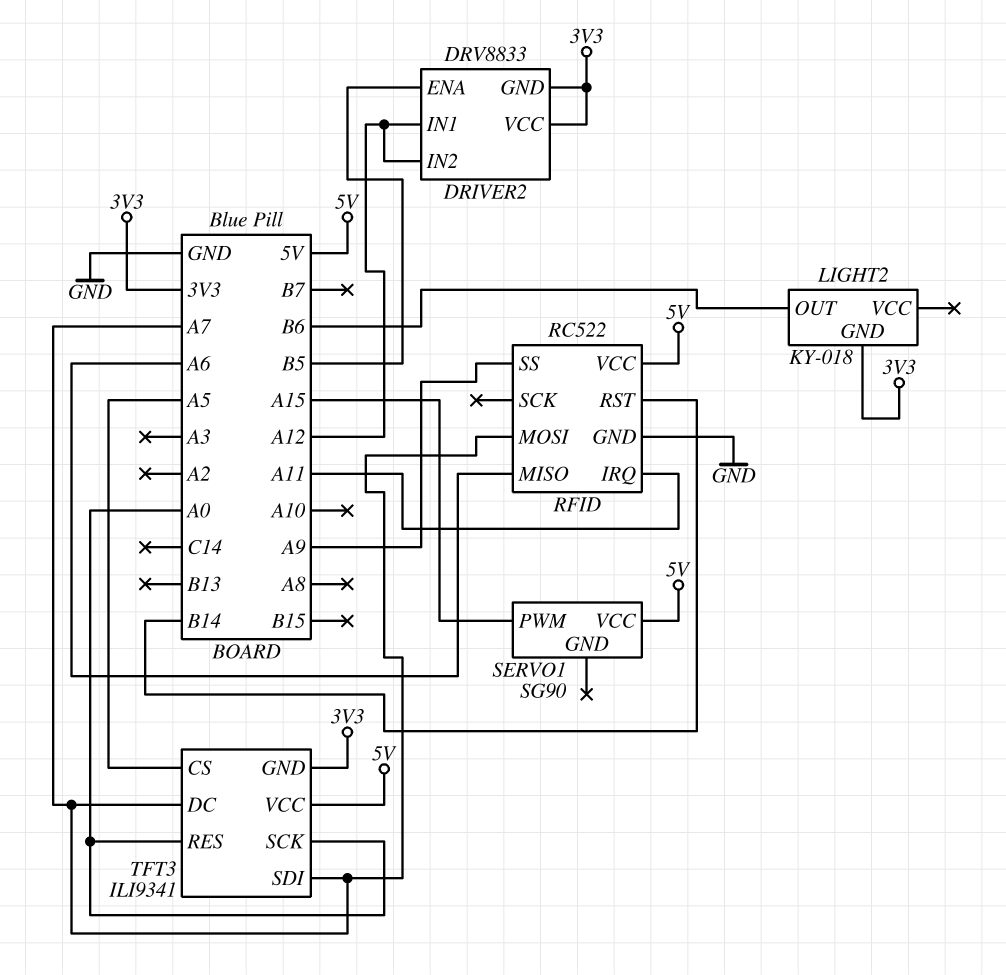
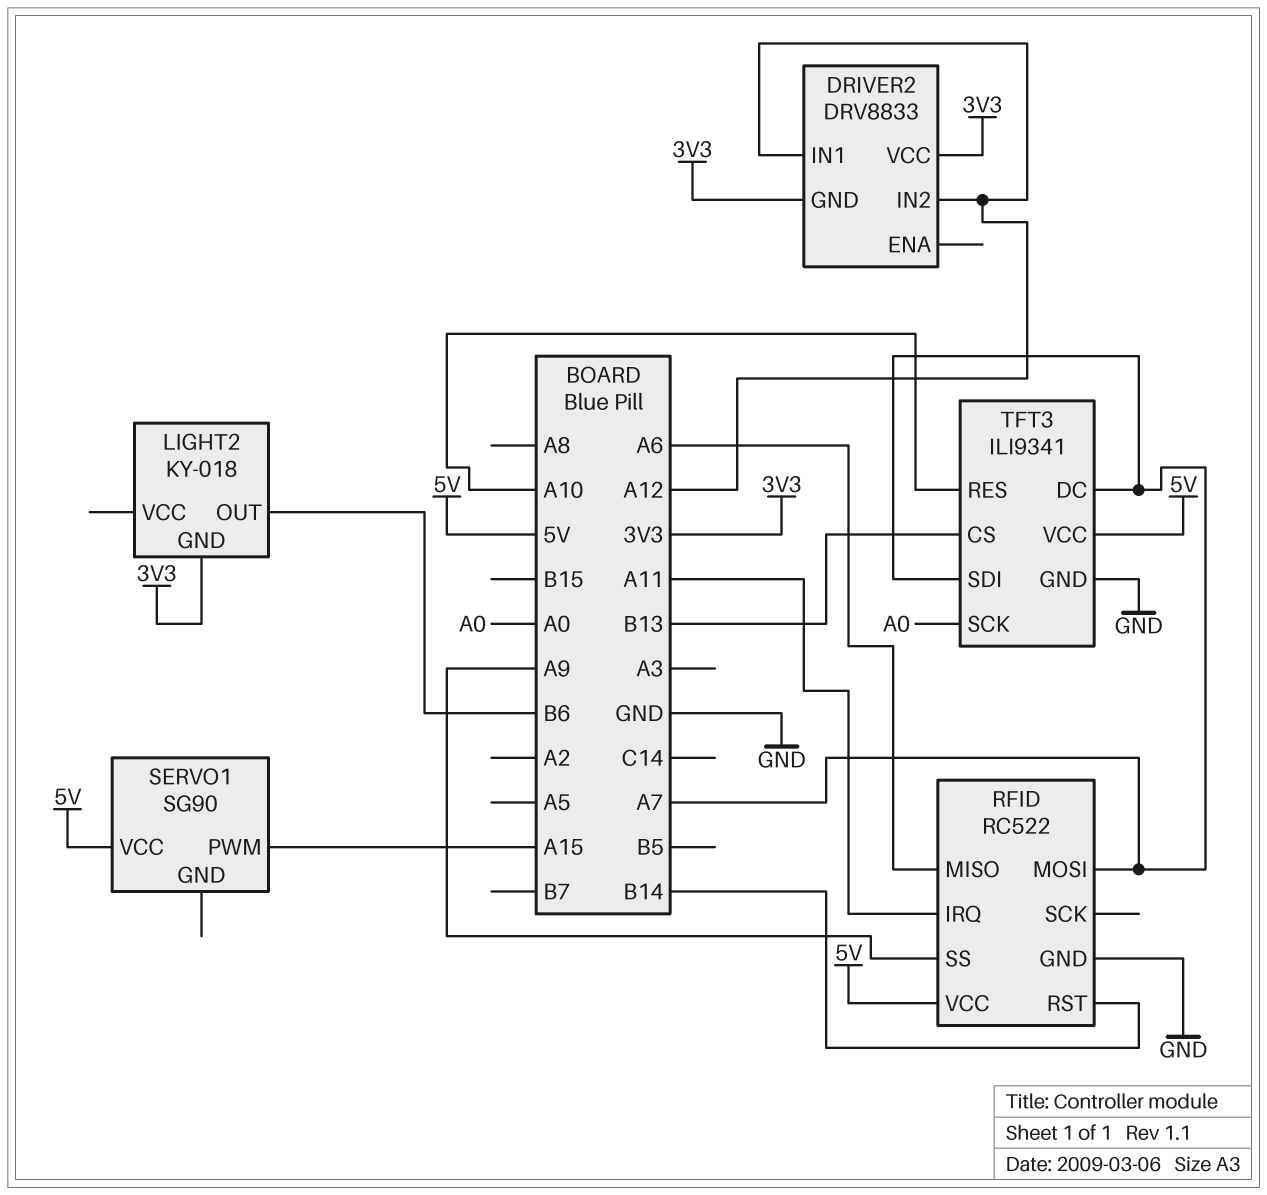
DRIVER2 pin ENA: B5 -> none
TFT3 pin CS: A5 -> B13
TFT3 pin GND: 3V3 -> GND
TFT3 pin RES: A0 -> A10

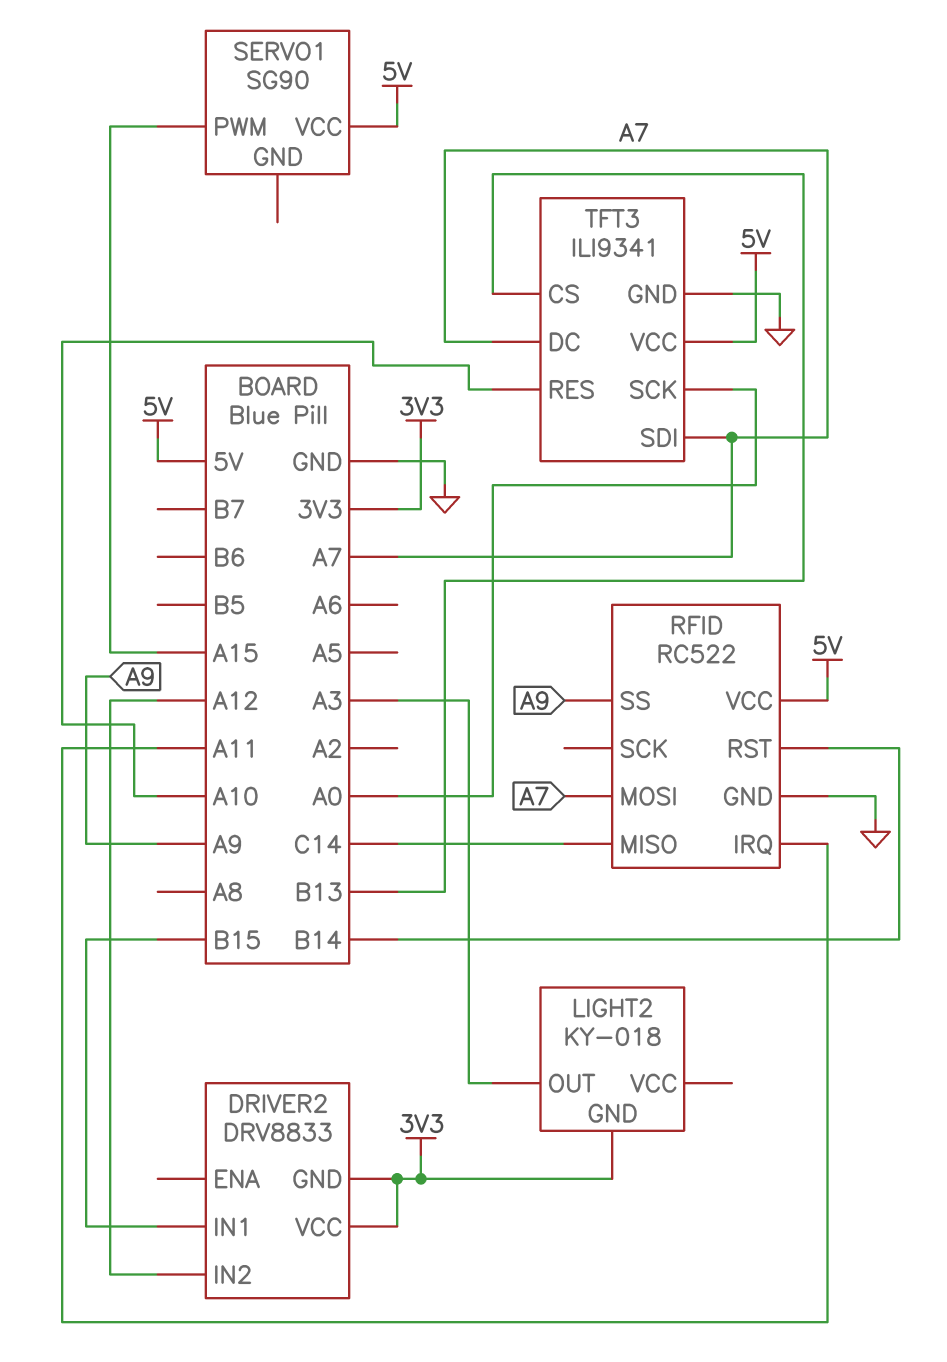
DRIVER2 pin IN1: A12 -> B15
LIGHT2 pin OUT: B6 -> A3
RFID pin MISO: A6 -> C14

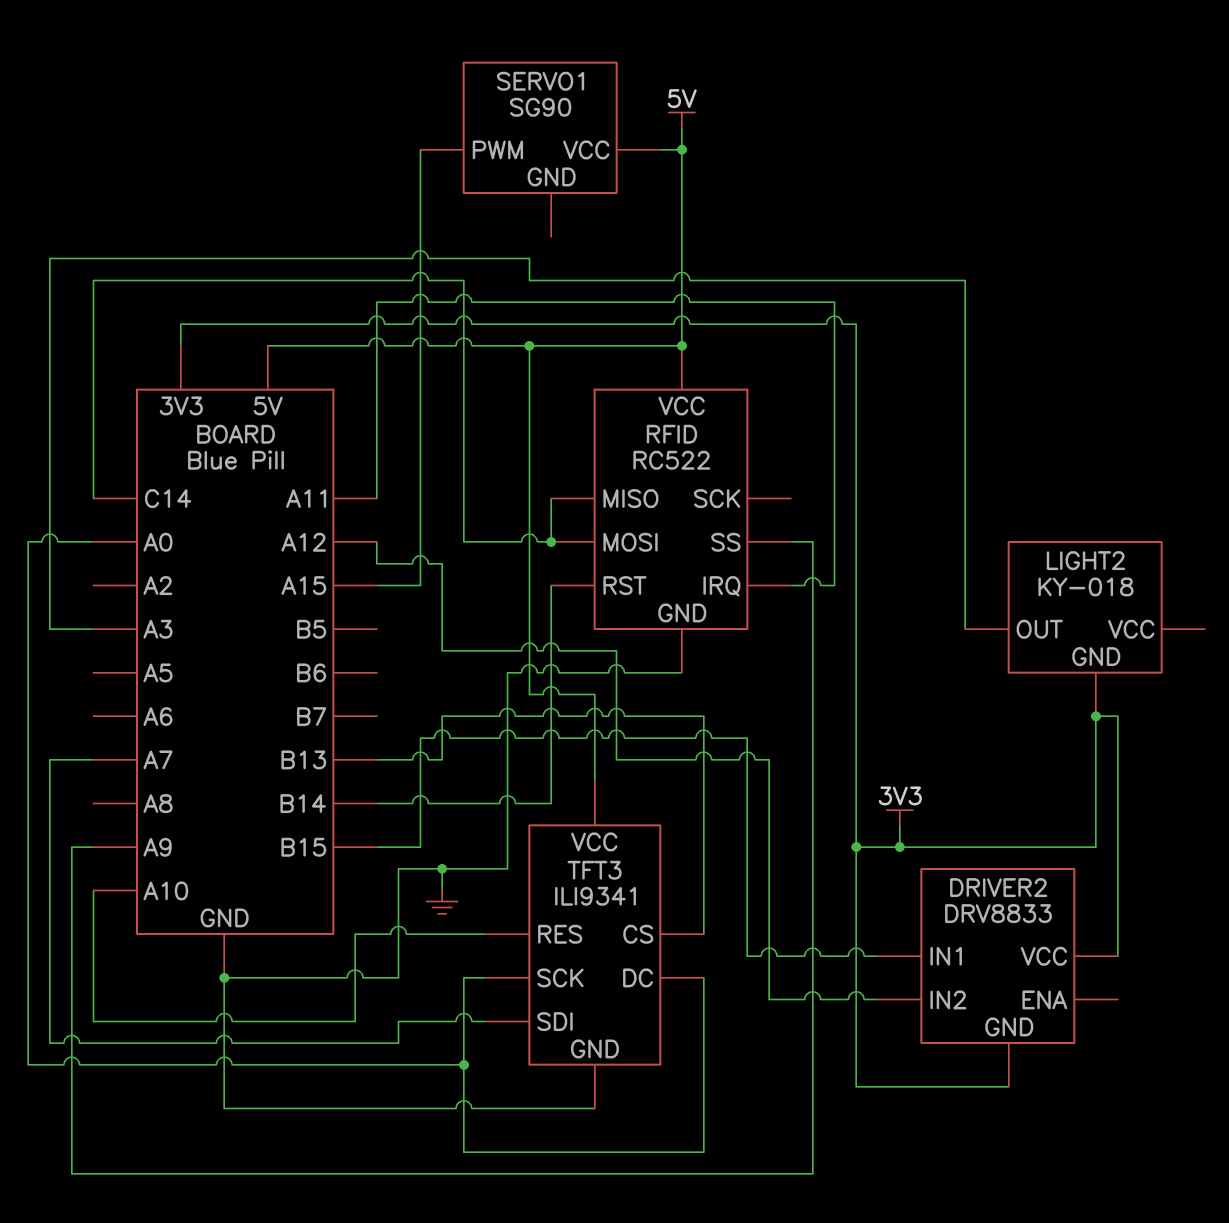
RFID pin MOSI: A7 -> C14
TFT3 pin DC: A7 -> A0

